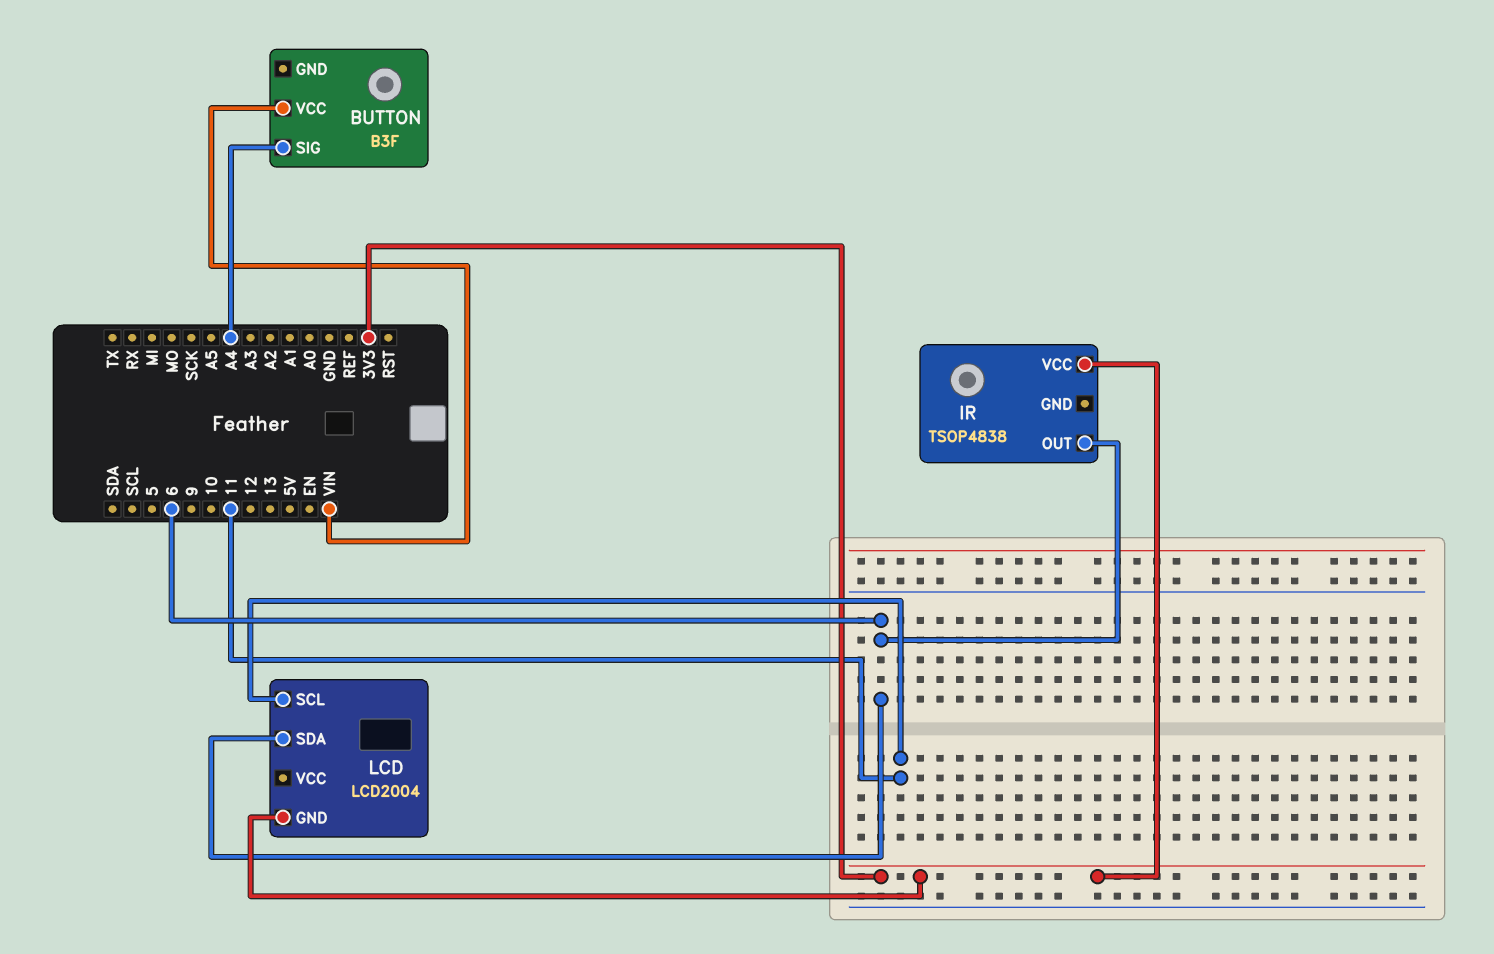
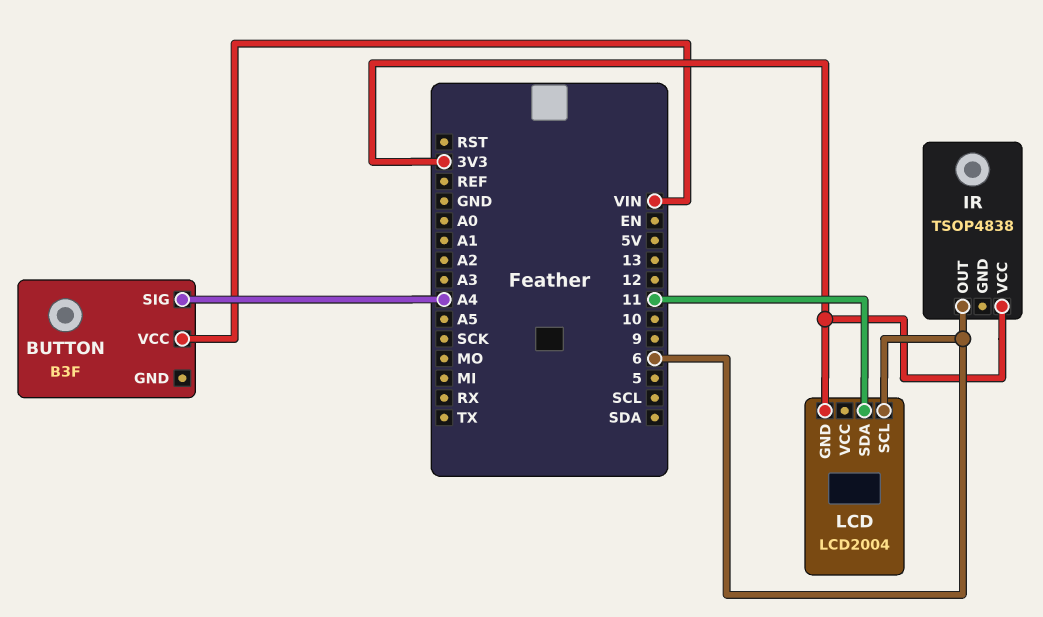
LCD pin SCL: 11 -> 6
LCD pin SDA: 6 -> 11

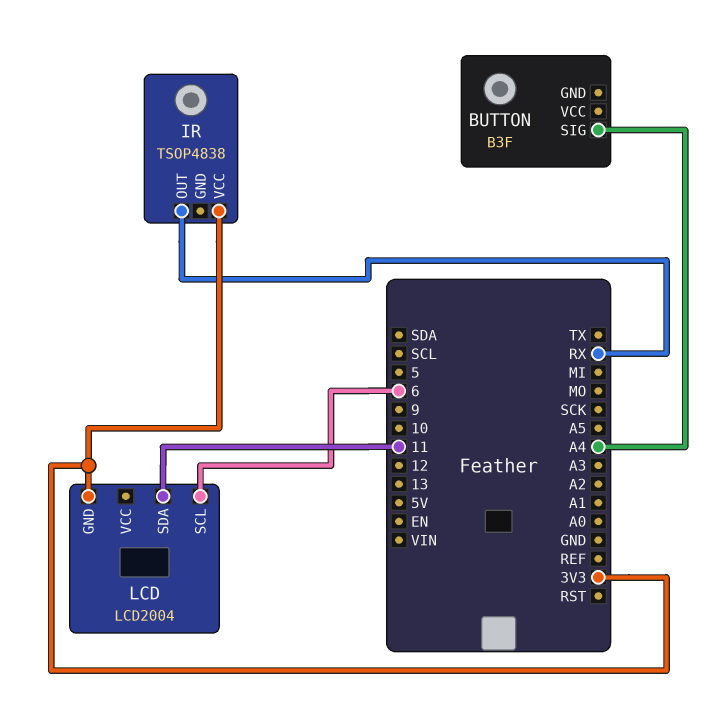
BUTTON pin VCC: VIN -> none
IR pin OUT: 6 -> RX

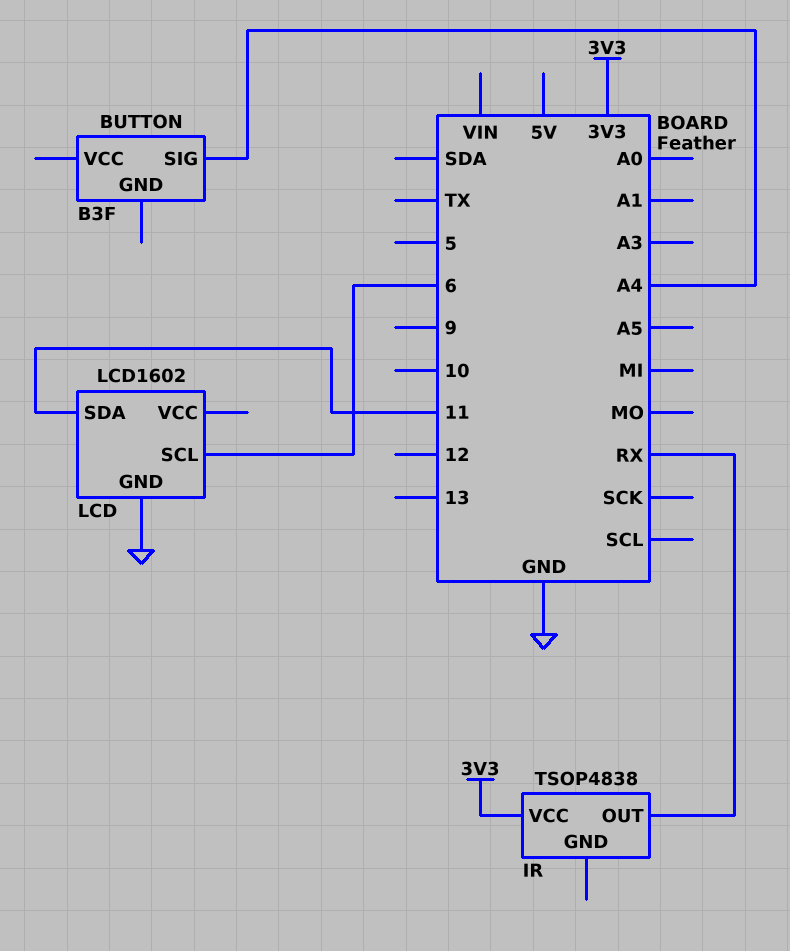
LCD: LCD2004 -> LCD1602
LCD pin GND: 3V3 -> GND

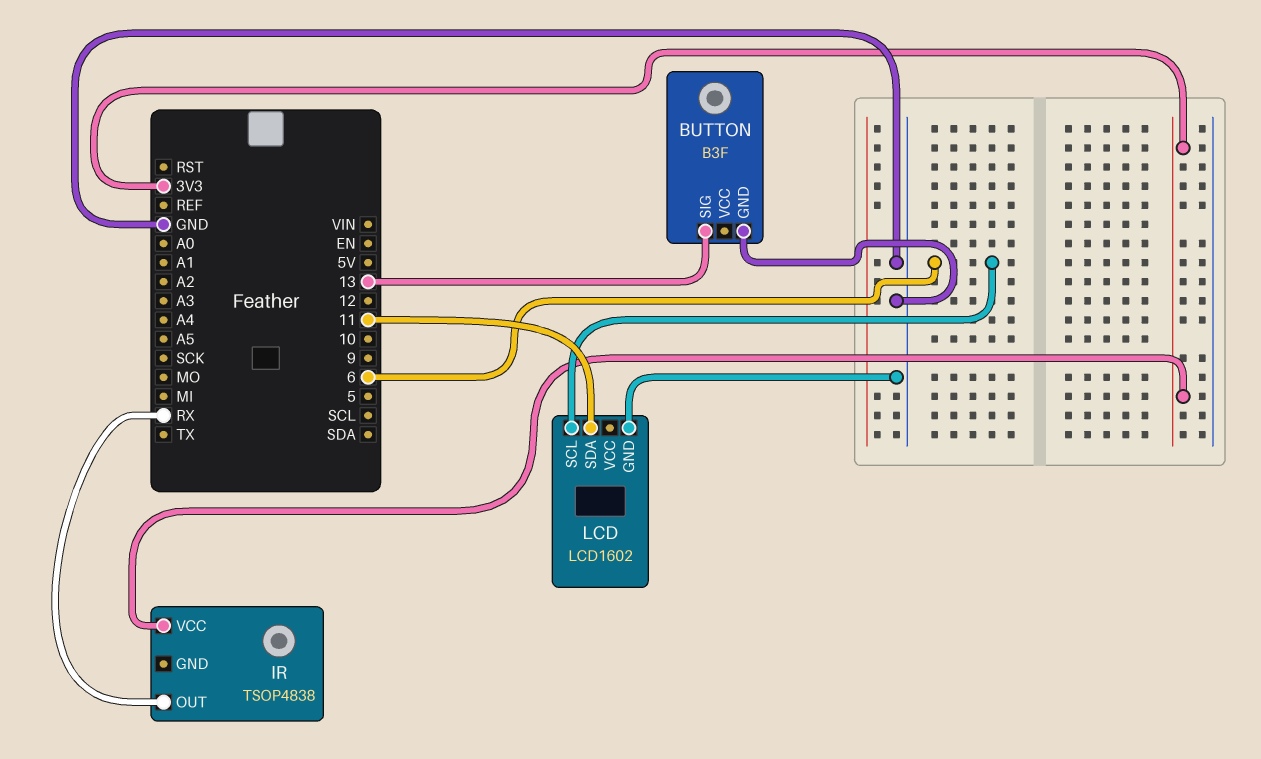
BUTTON pin GND: none -> GND
BUTTON pin SIG: A4 -> 13

